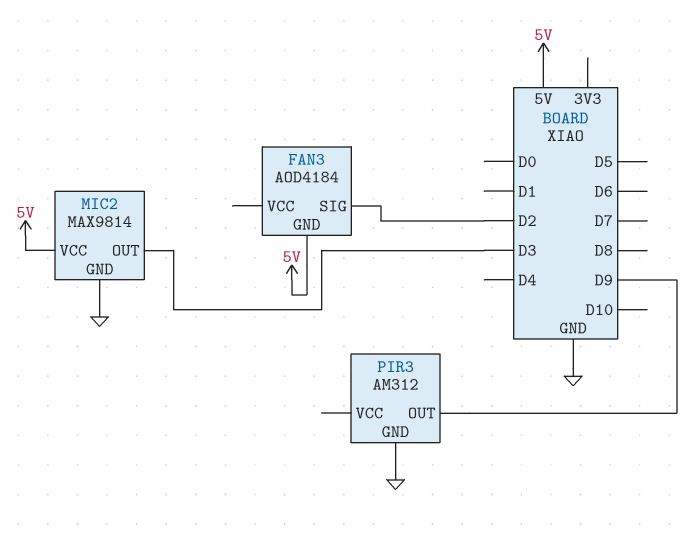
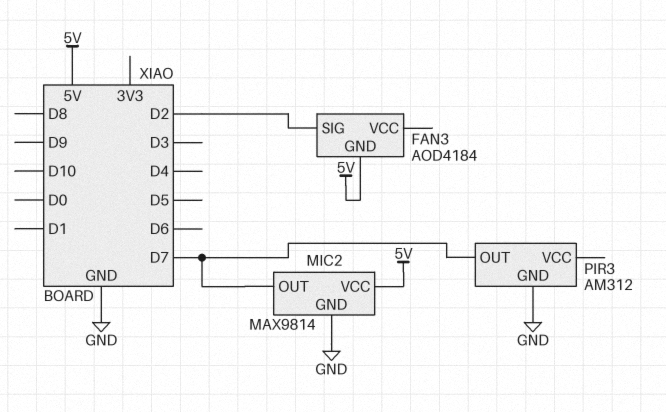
MIC2 pin OUT: D3 -> D7
PIR3 pin OUT: D9 -> D7

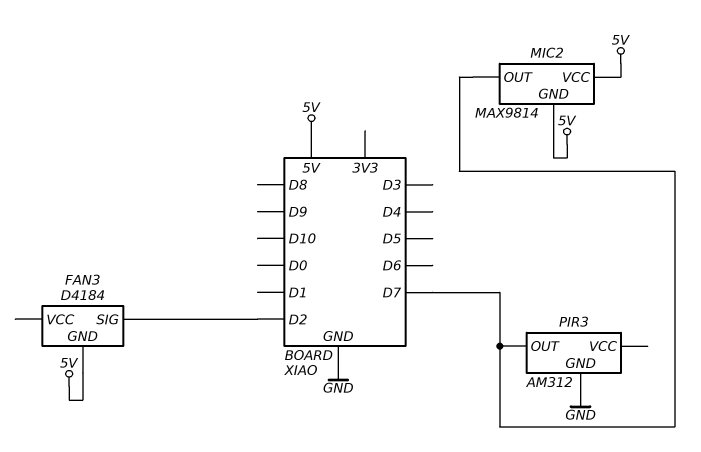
FAN3: AOD4184 -> D4184
MIC2 pin GND: GND -> 5V

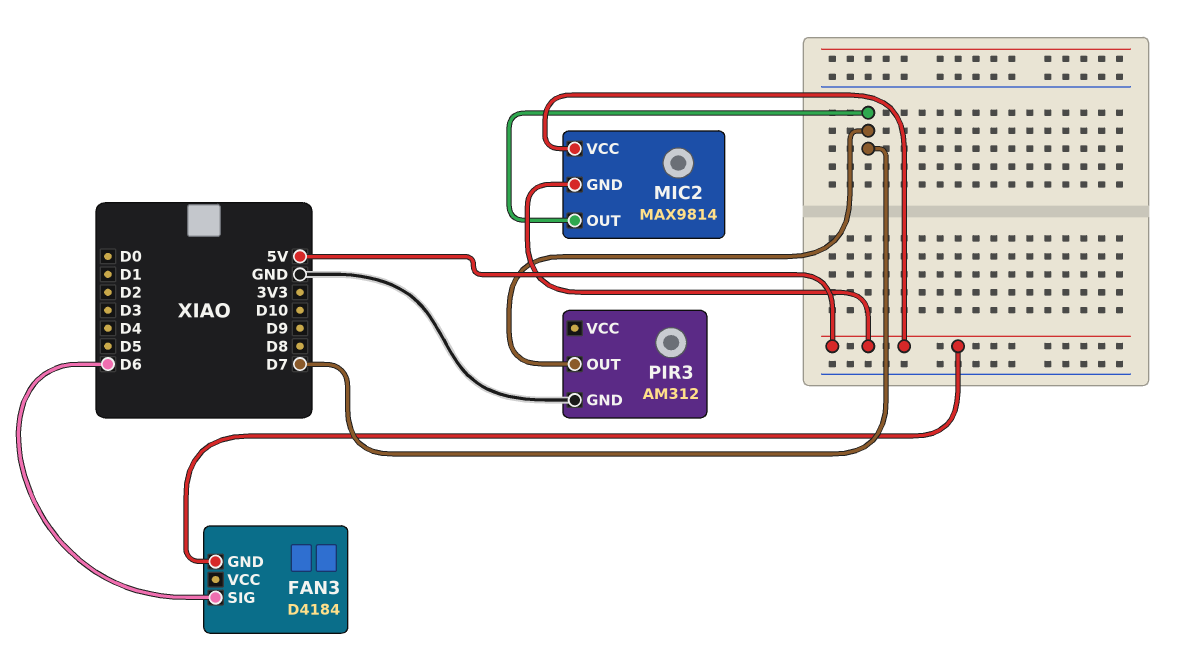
FAN3 pin SIG: D2 -> D6

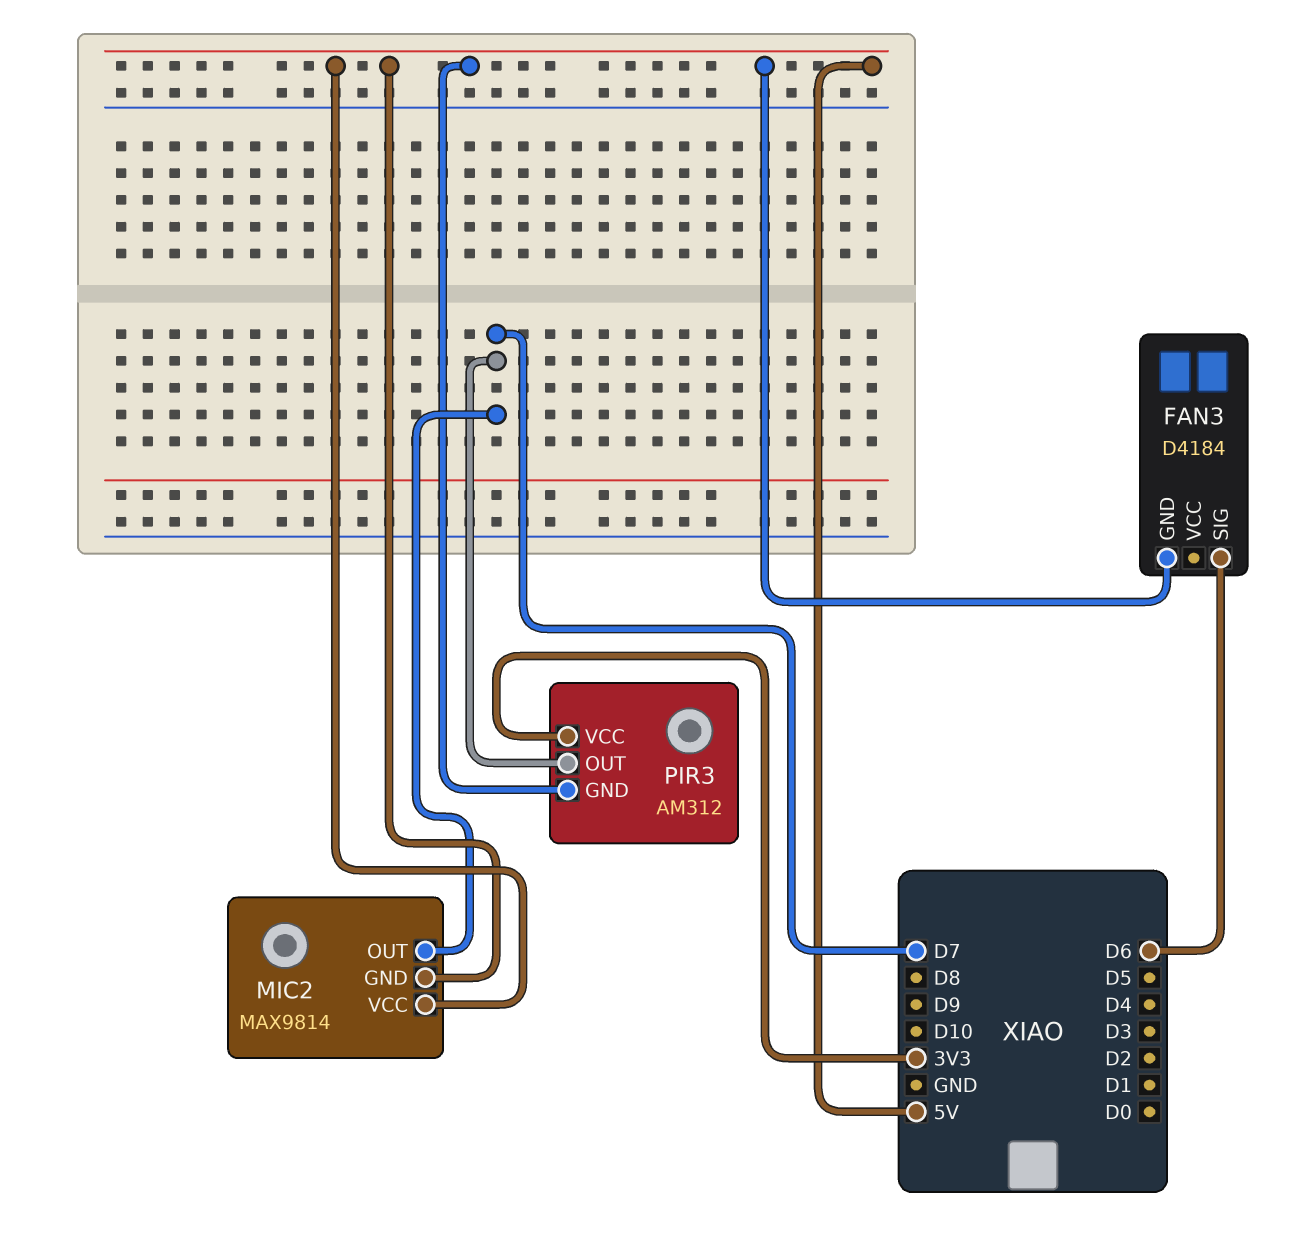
PIR3 pin GND: GND -> 5V
PIR3 pin VCC: none -> 3V3

